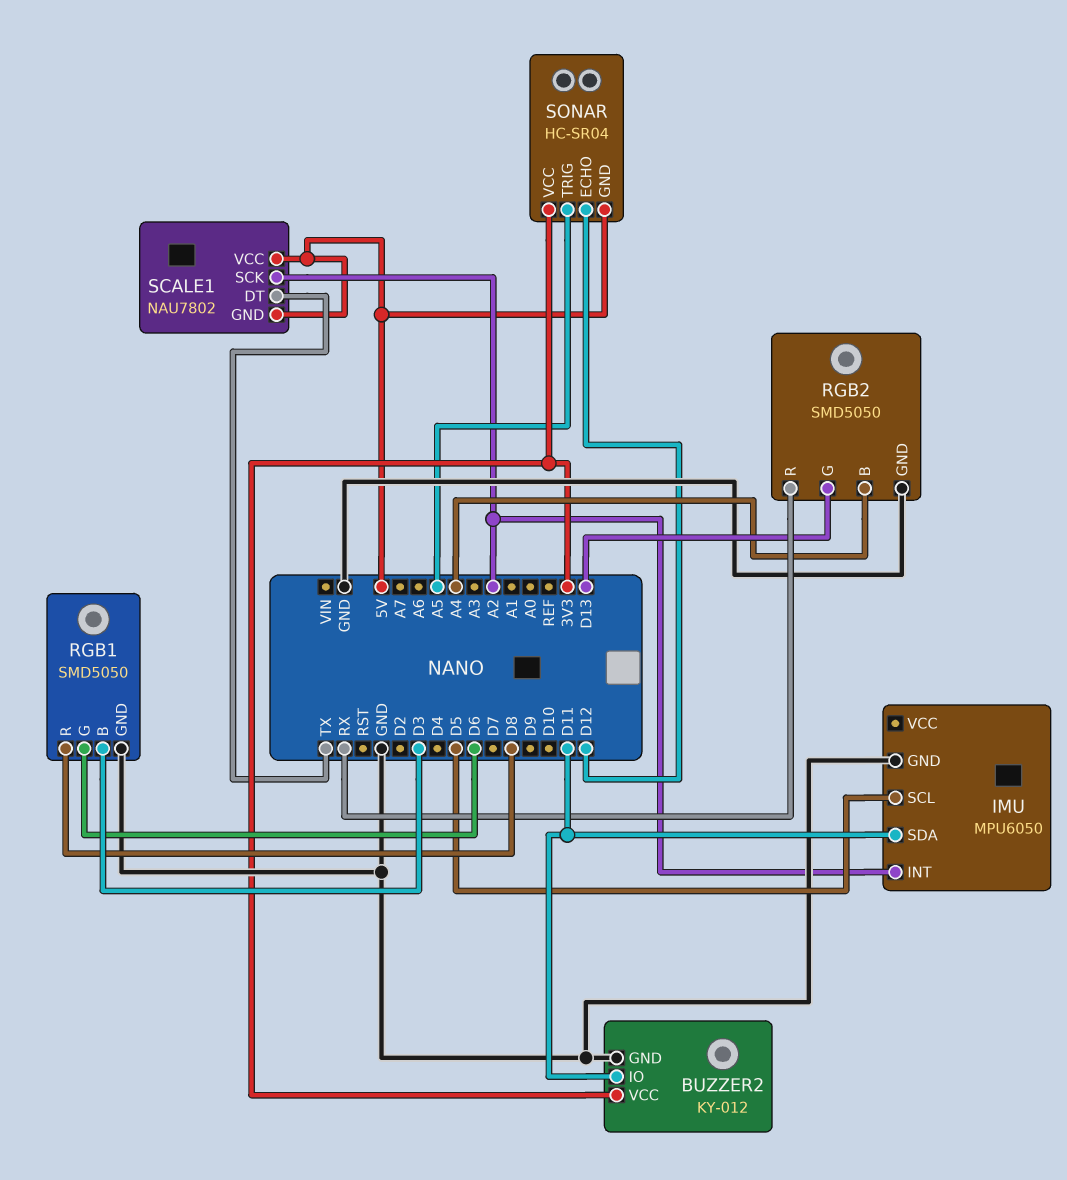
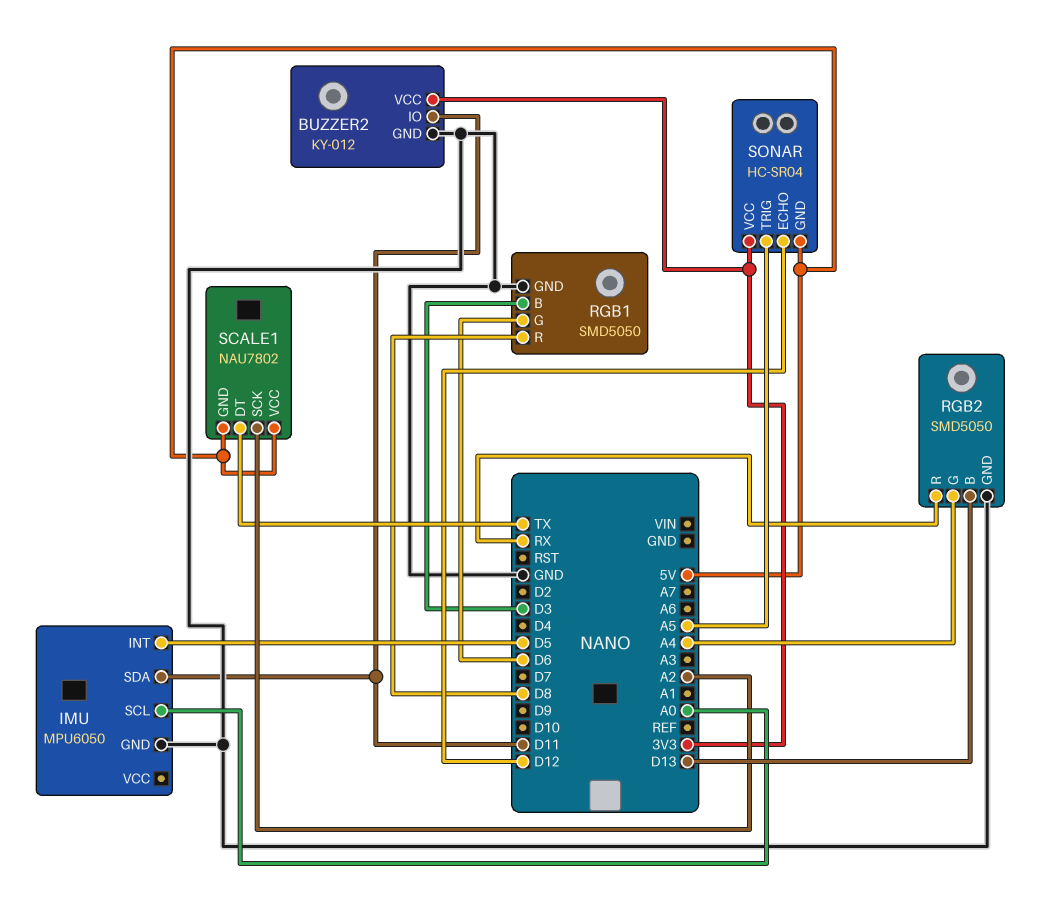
IMU pin INT: A2 -> D5
IMU pin SCL: D5 -> A0
RGB2 pin B: A4 -> D13
RGB2 pin G: D13 -> A4

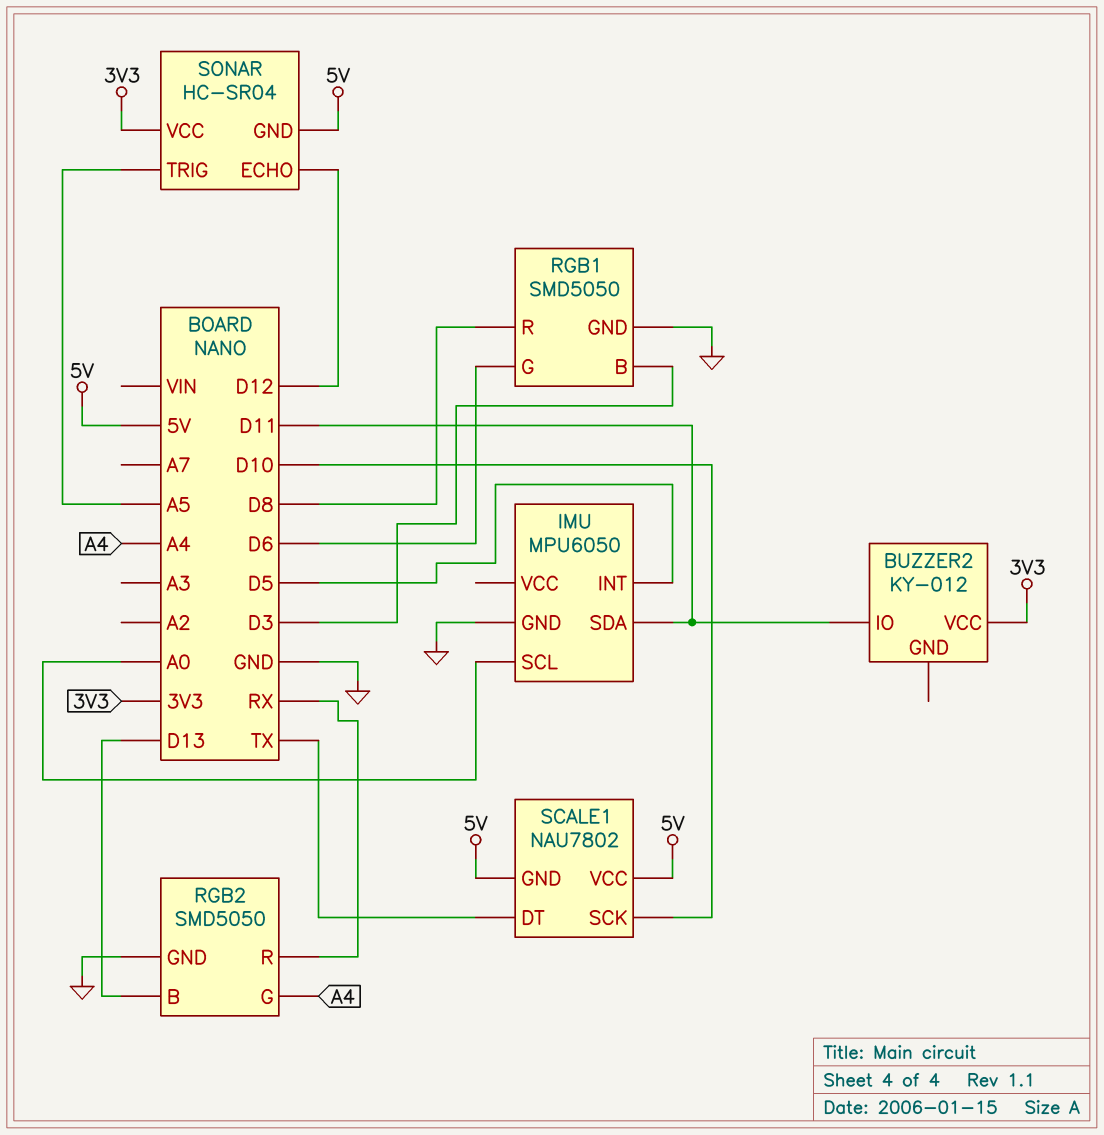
BUZZER2 pin GND: GND -> none
SCALE1 pin SCK: A2 -> D10

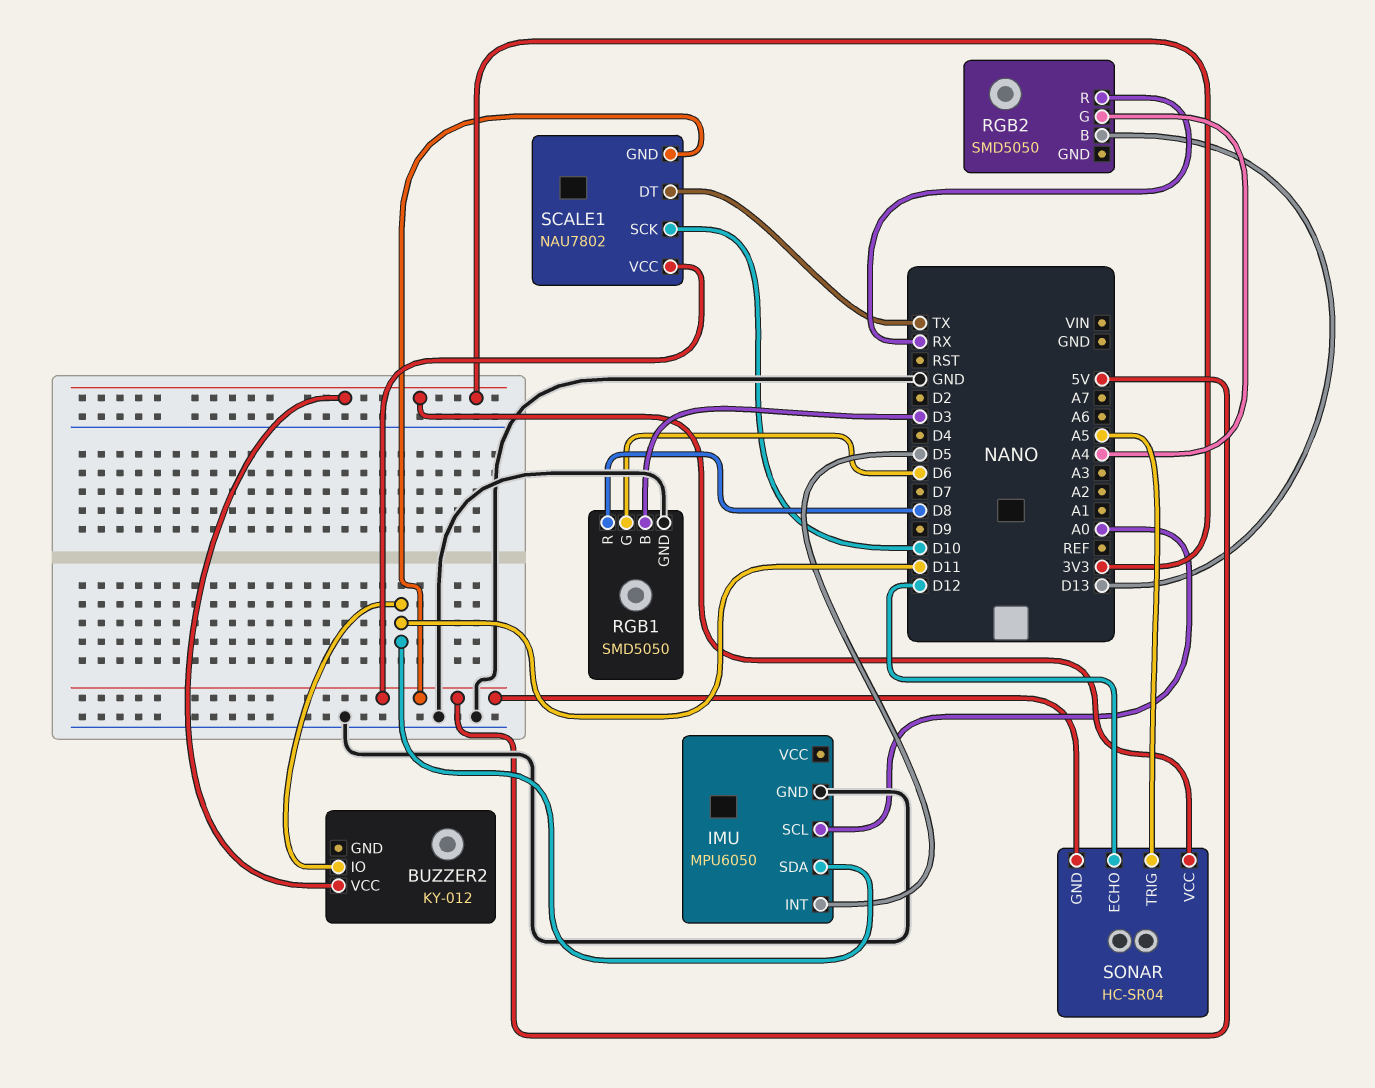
RGB2 pin GND: GND -> none

